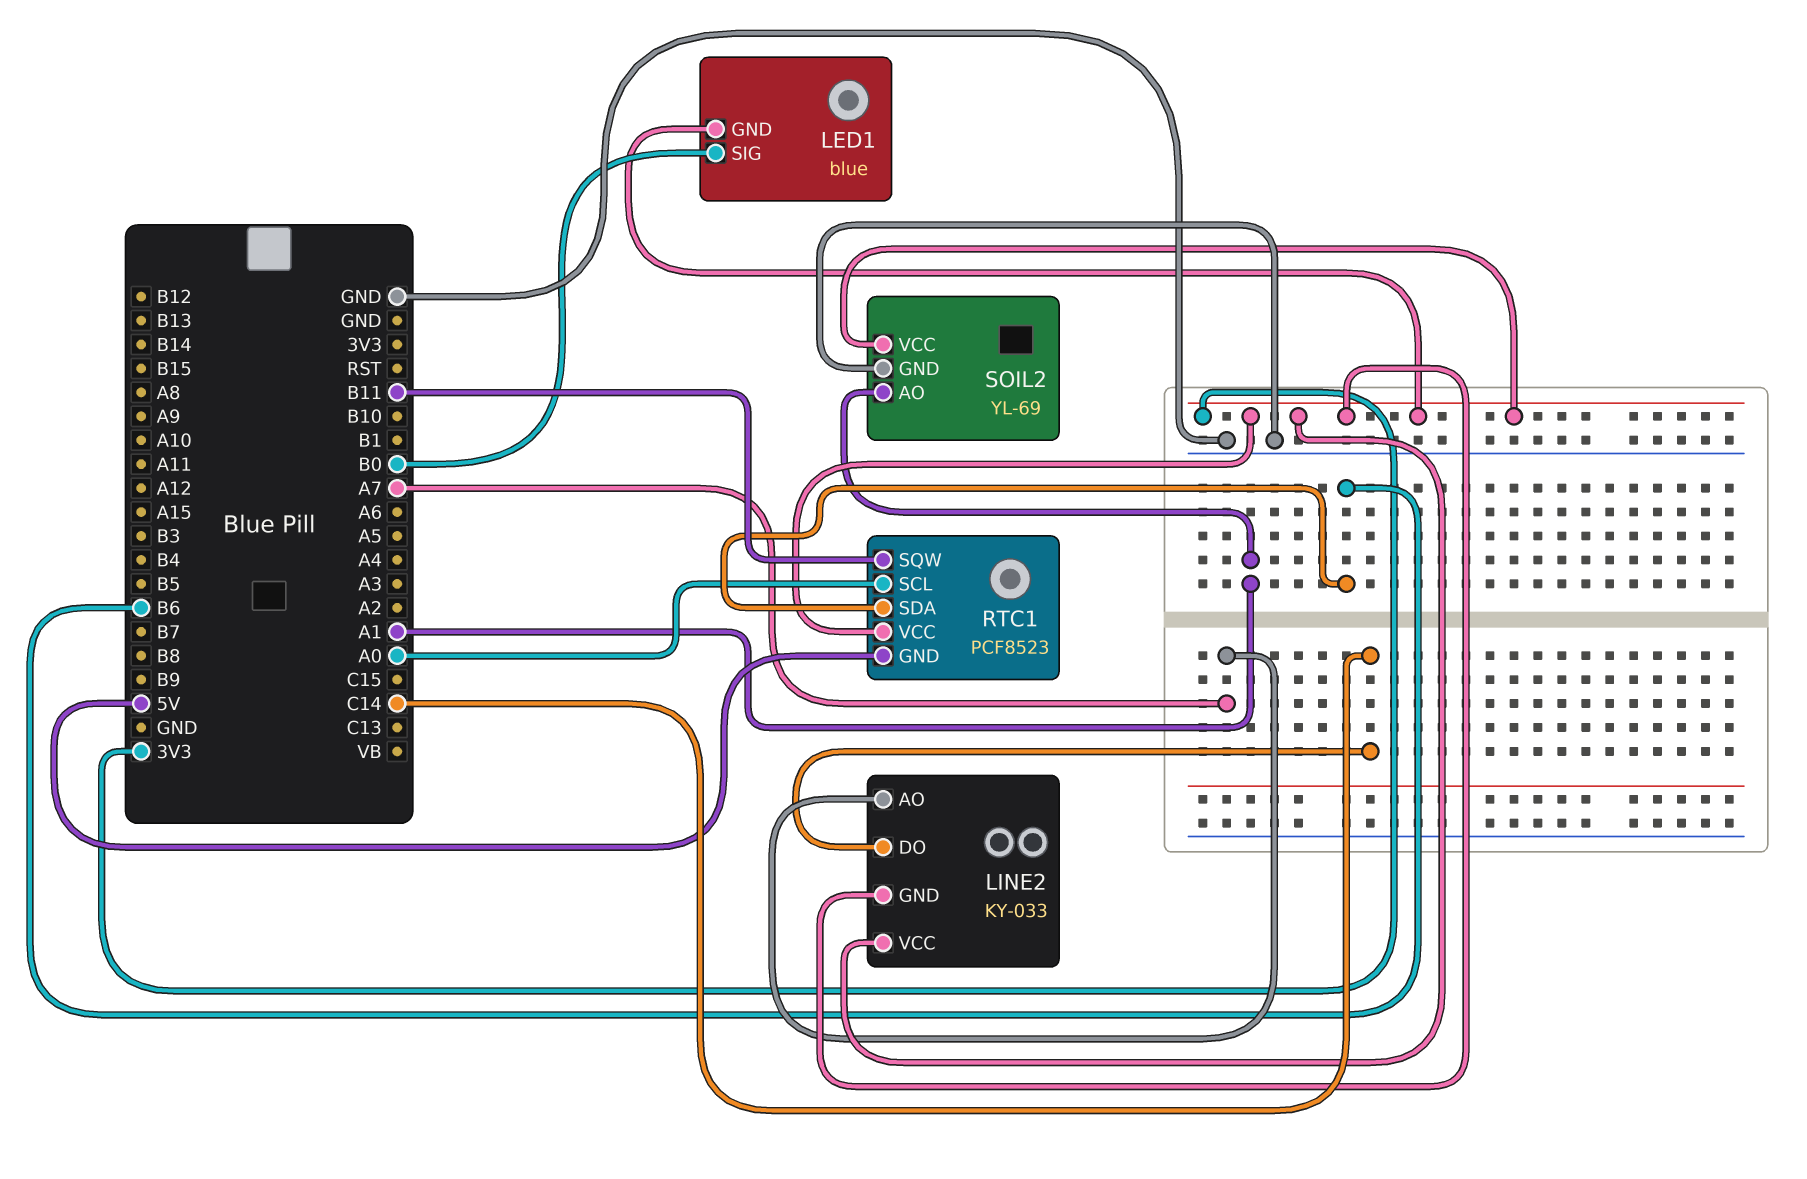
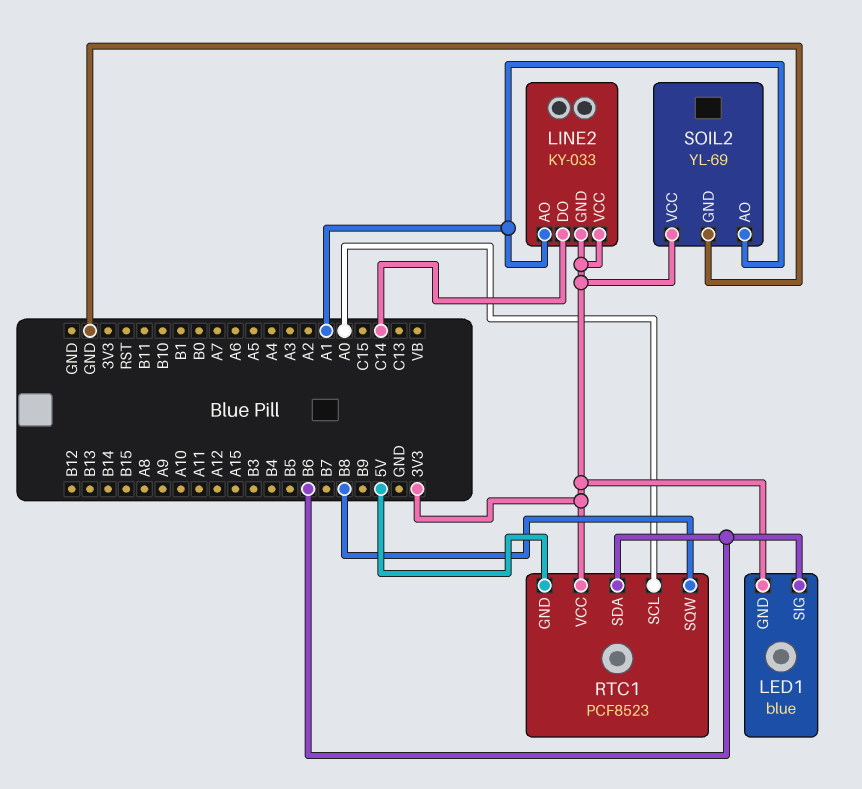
LED1 pin SIG: B0 -> B6
LINE2 pin AO: A7 -> A1
RTC1 pin SQW: B11 -> B8

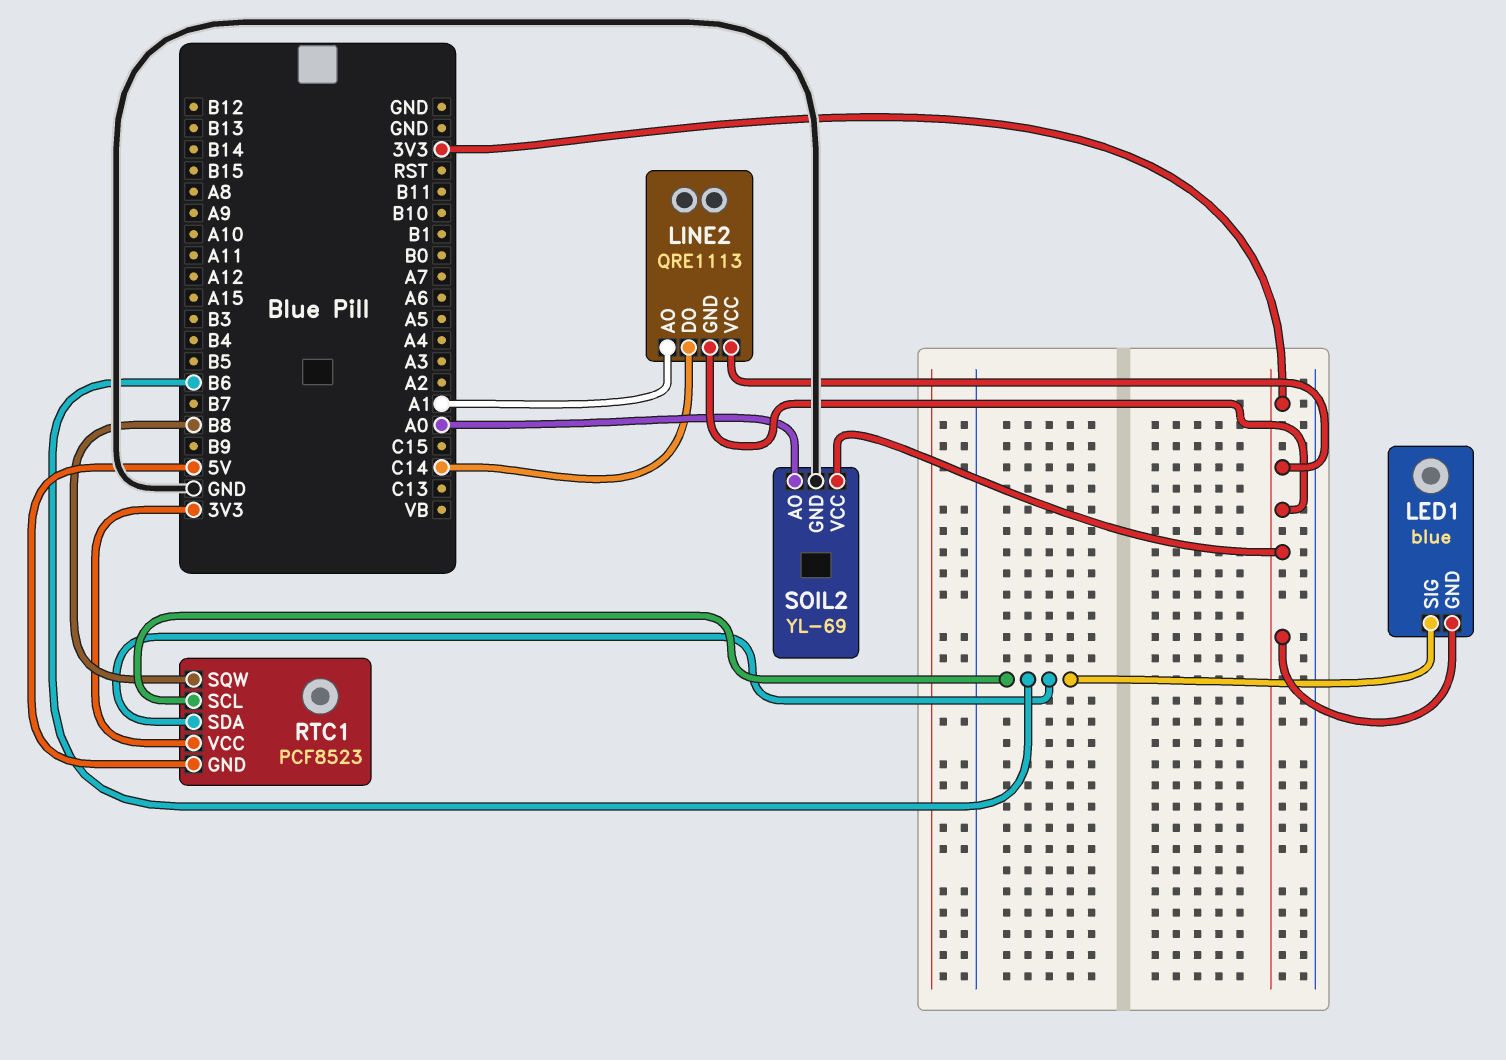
LINE2: KY-033 -> QRE1113
RTC1 pin SCL: A0 -> B6
SOIL2 pin AO: A1 -> A0

